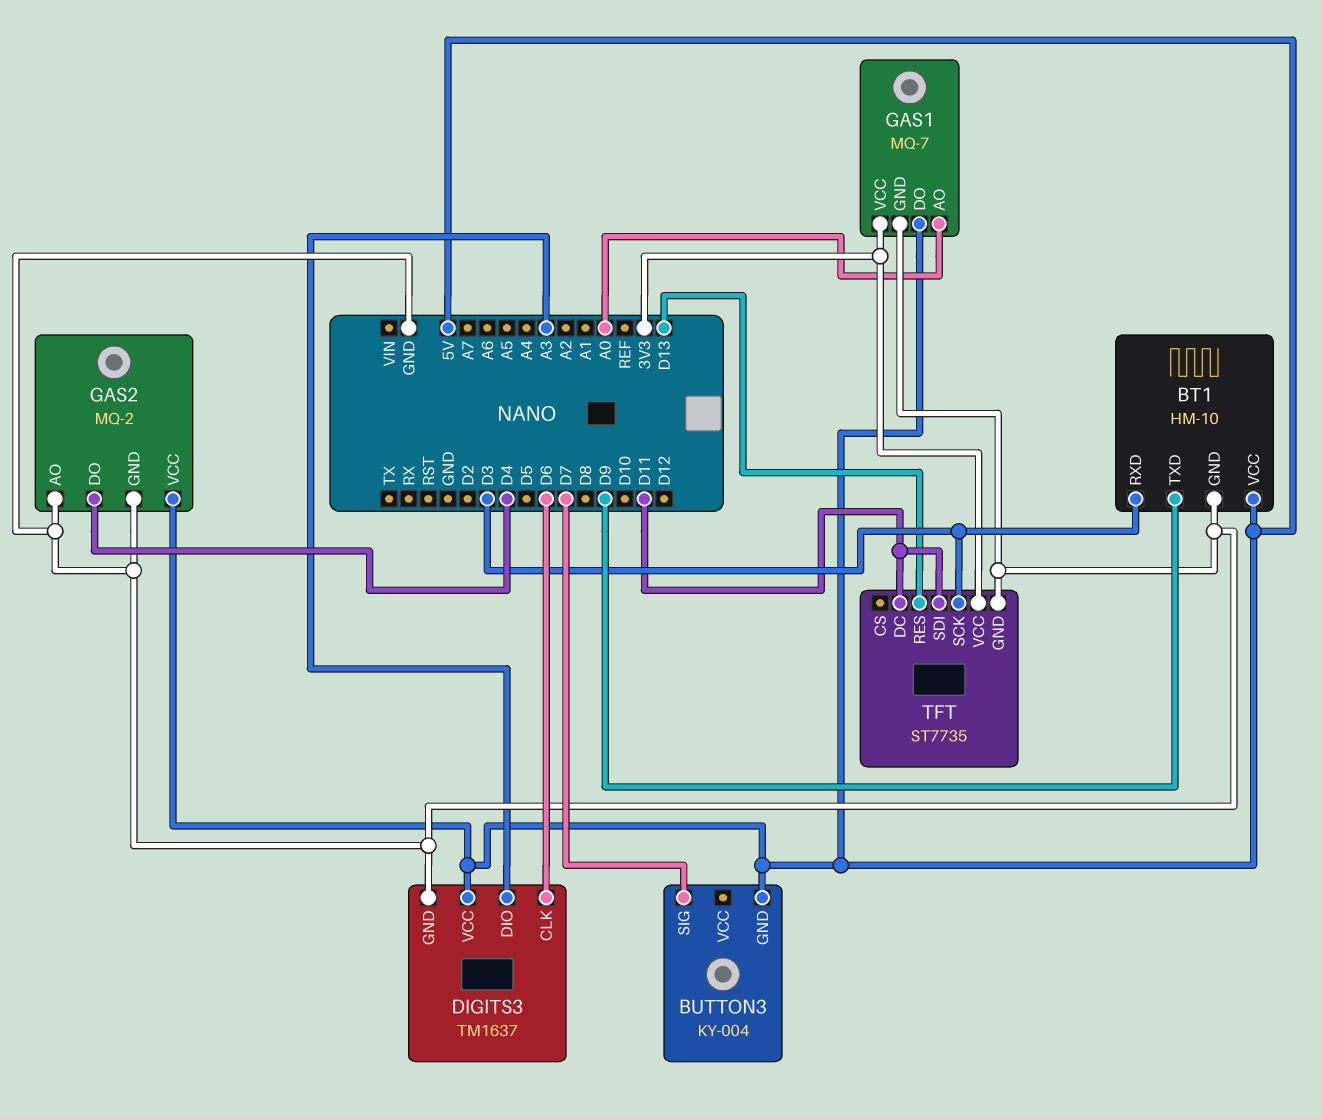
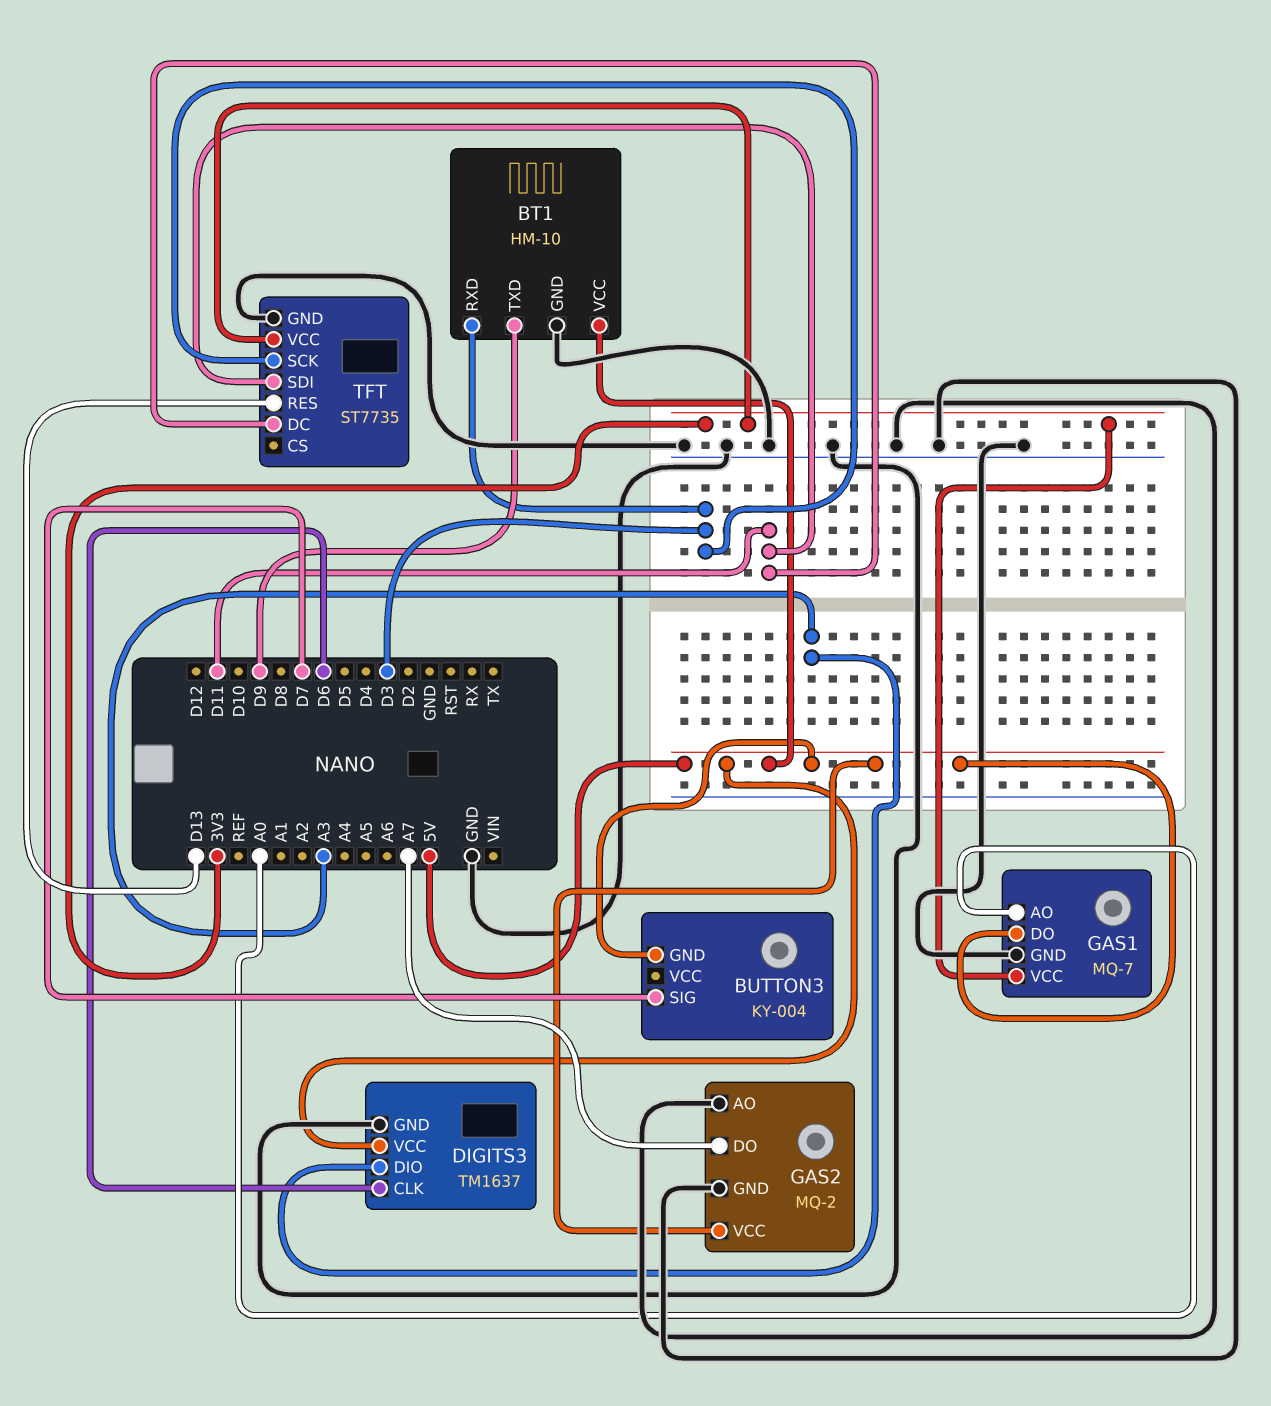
GAS2 pin DO: D4 -> A7

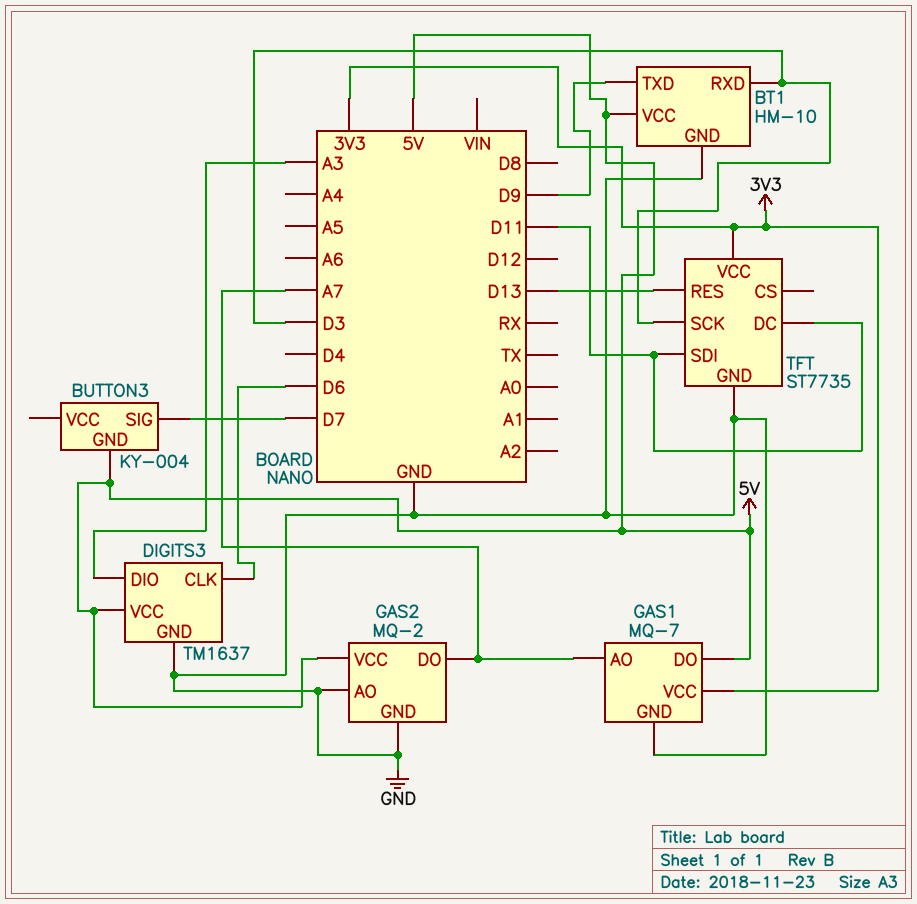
GAS1 pin AO: A0 -> A7

